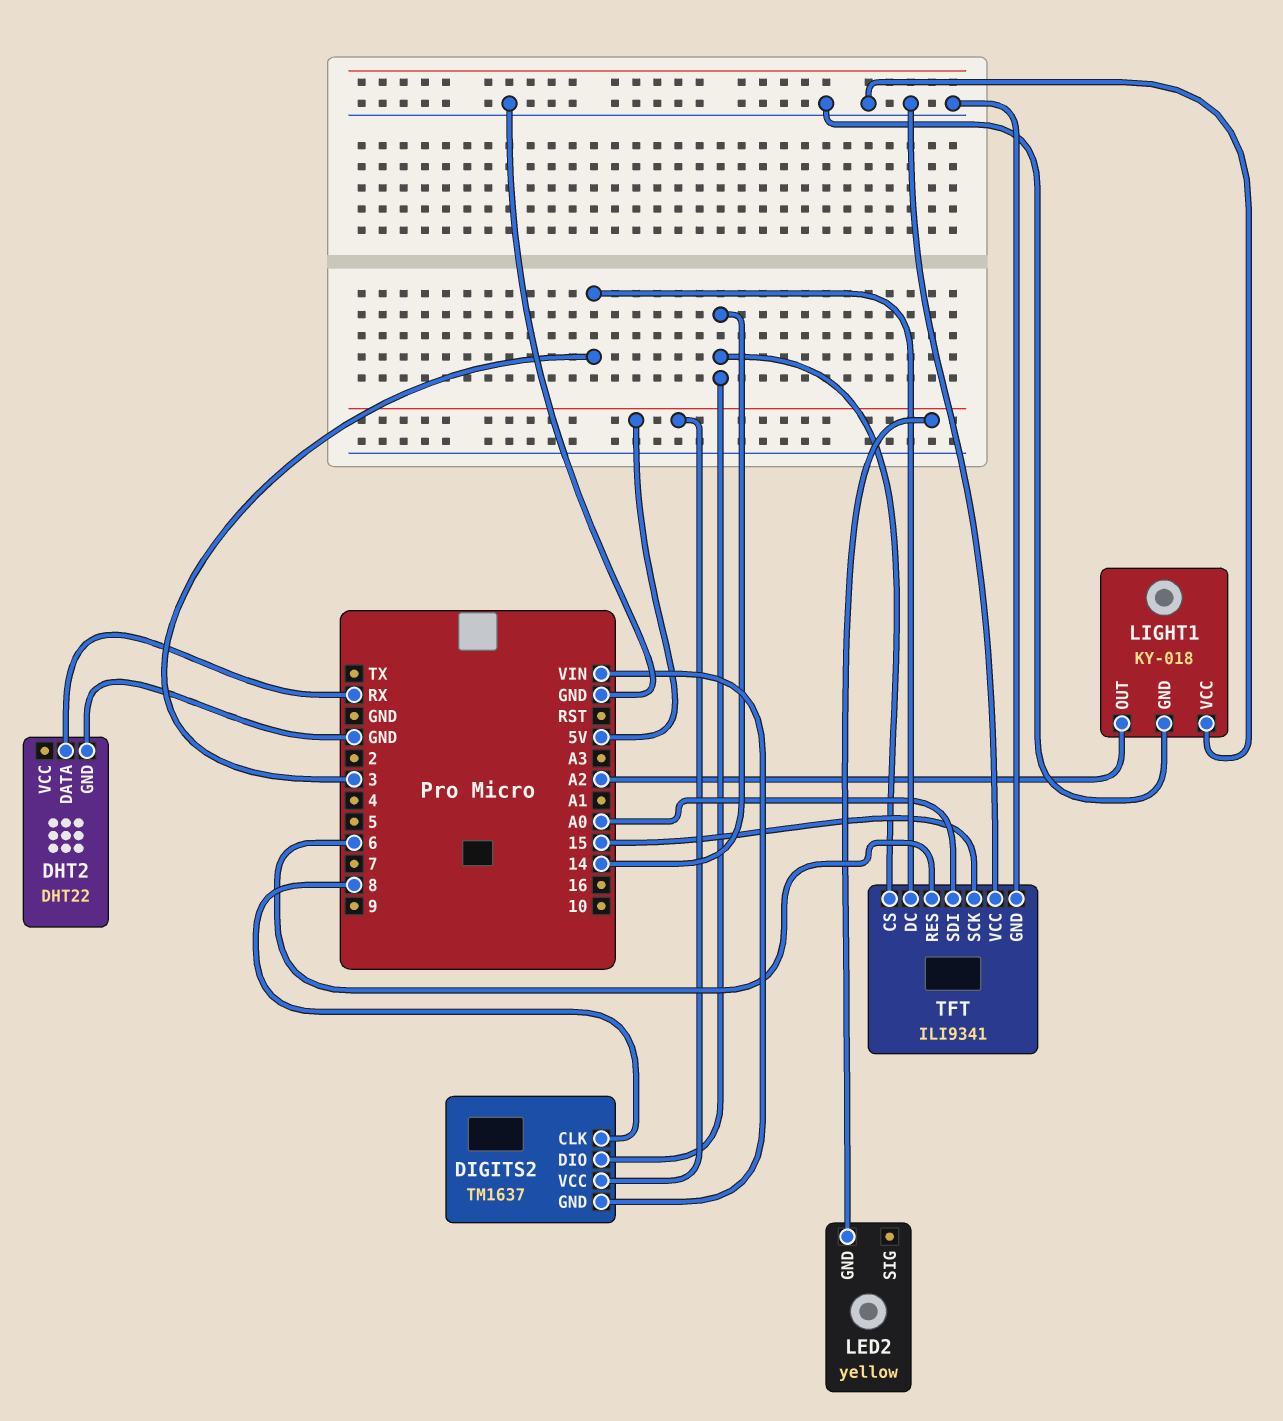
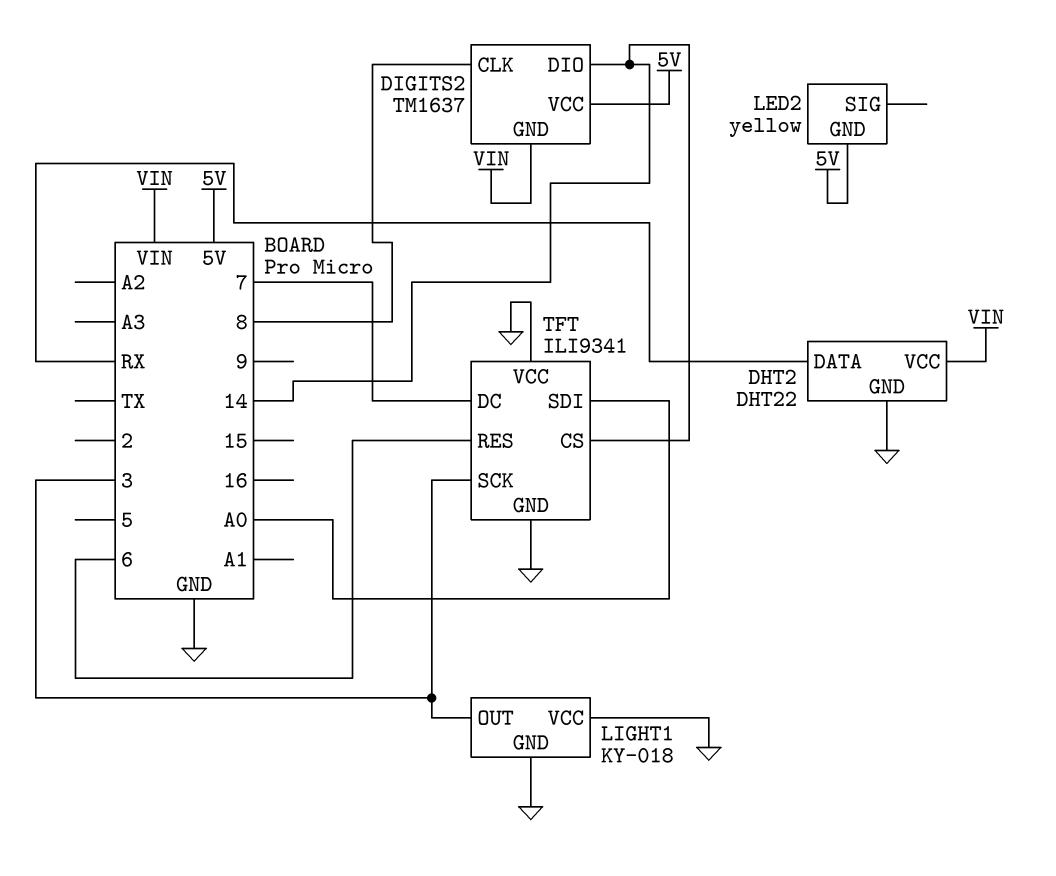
DHT2 pin VCC: none -> VIN
LIGHT1 pin OUT: A2 -> 3
TFT pin DC: 3 -> 7
TFT pin SCK: 15 -> 3

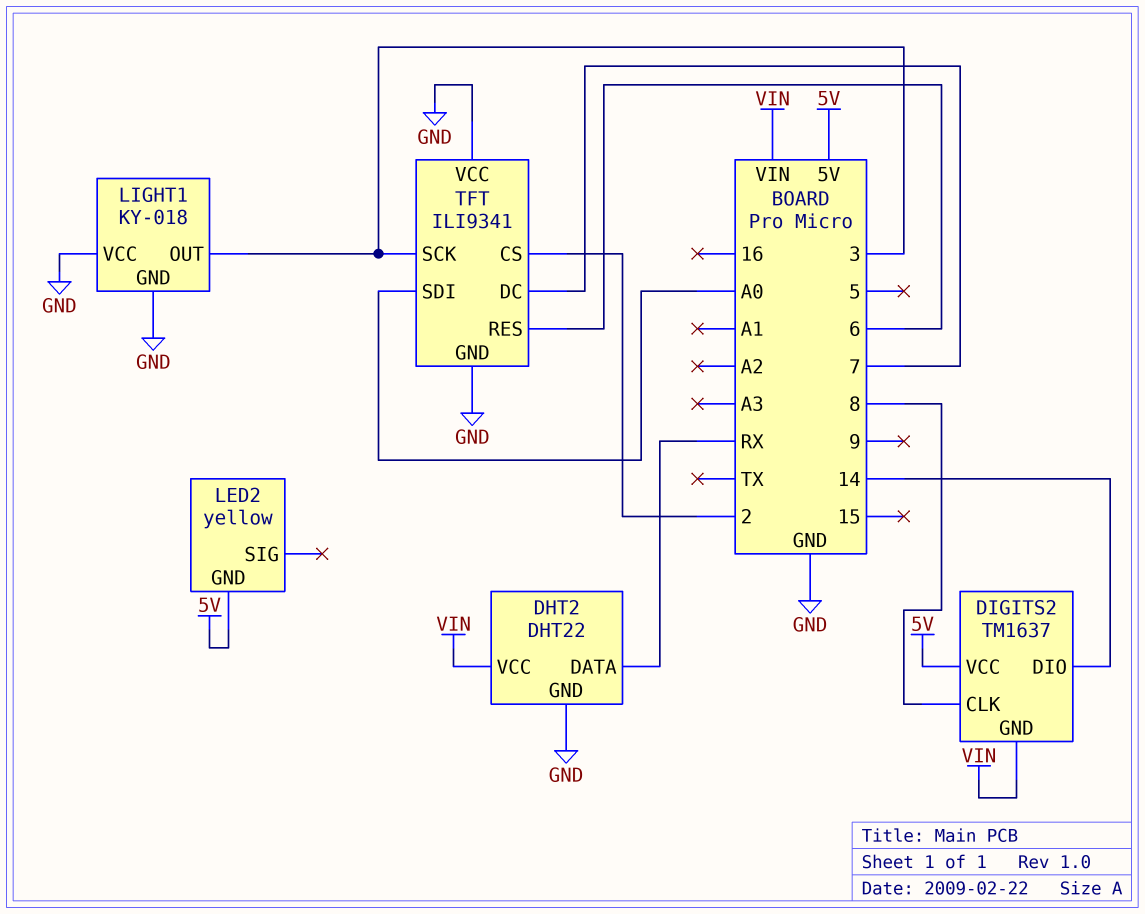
TFT pin CS: 14 -> 2

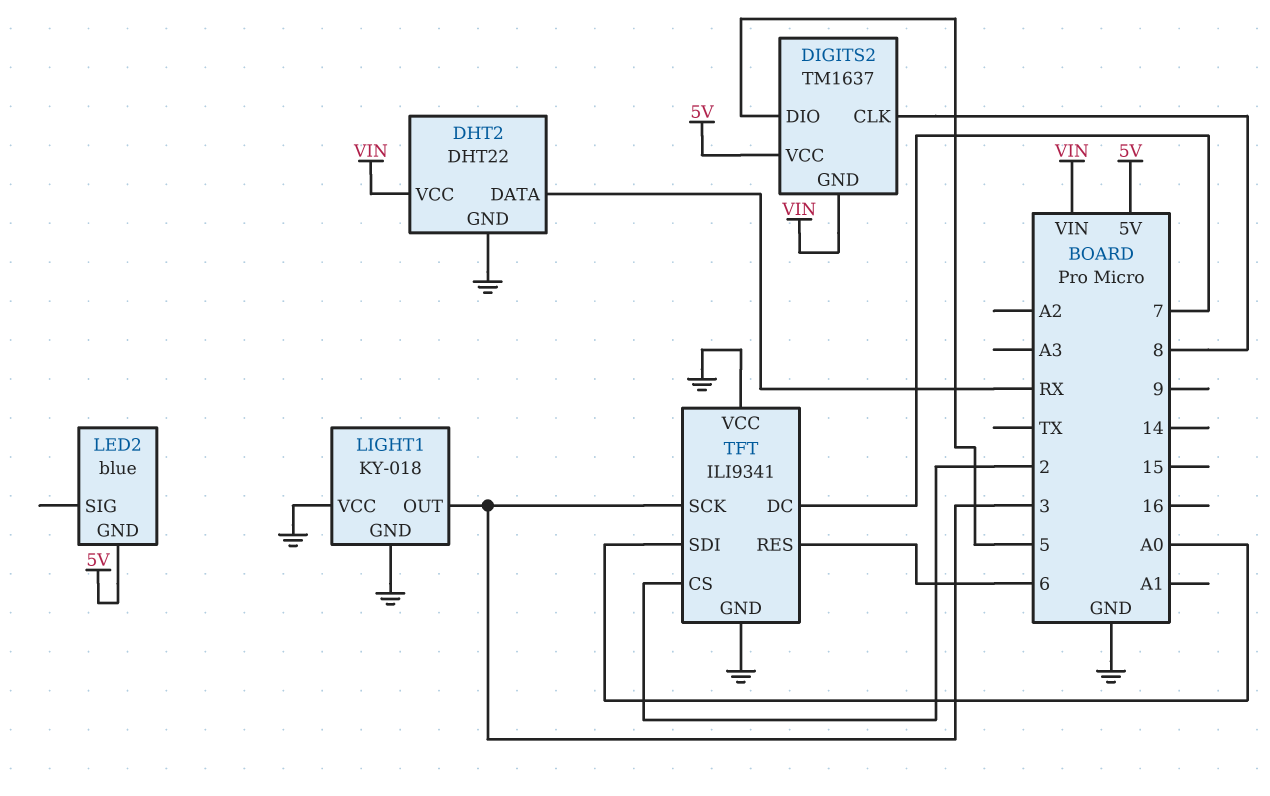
DIGITS2 pin DIO: 14 -> 5
LED2: yellow -> blue

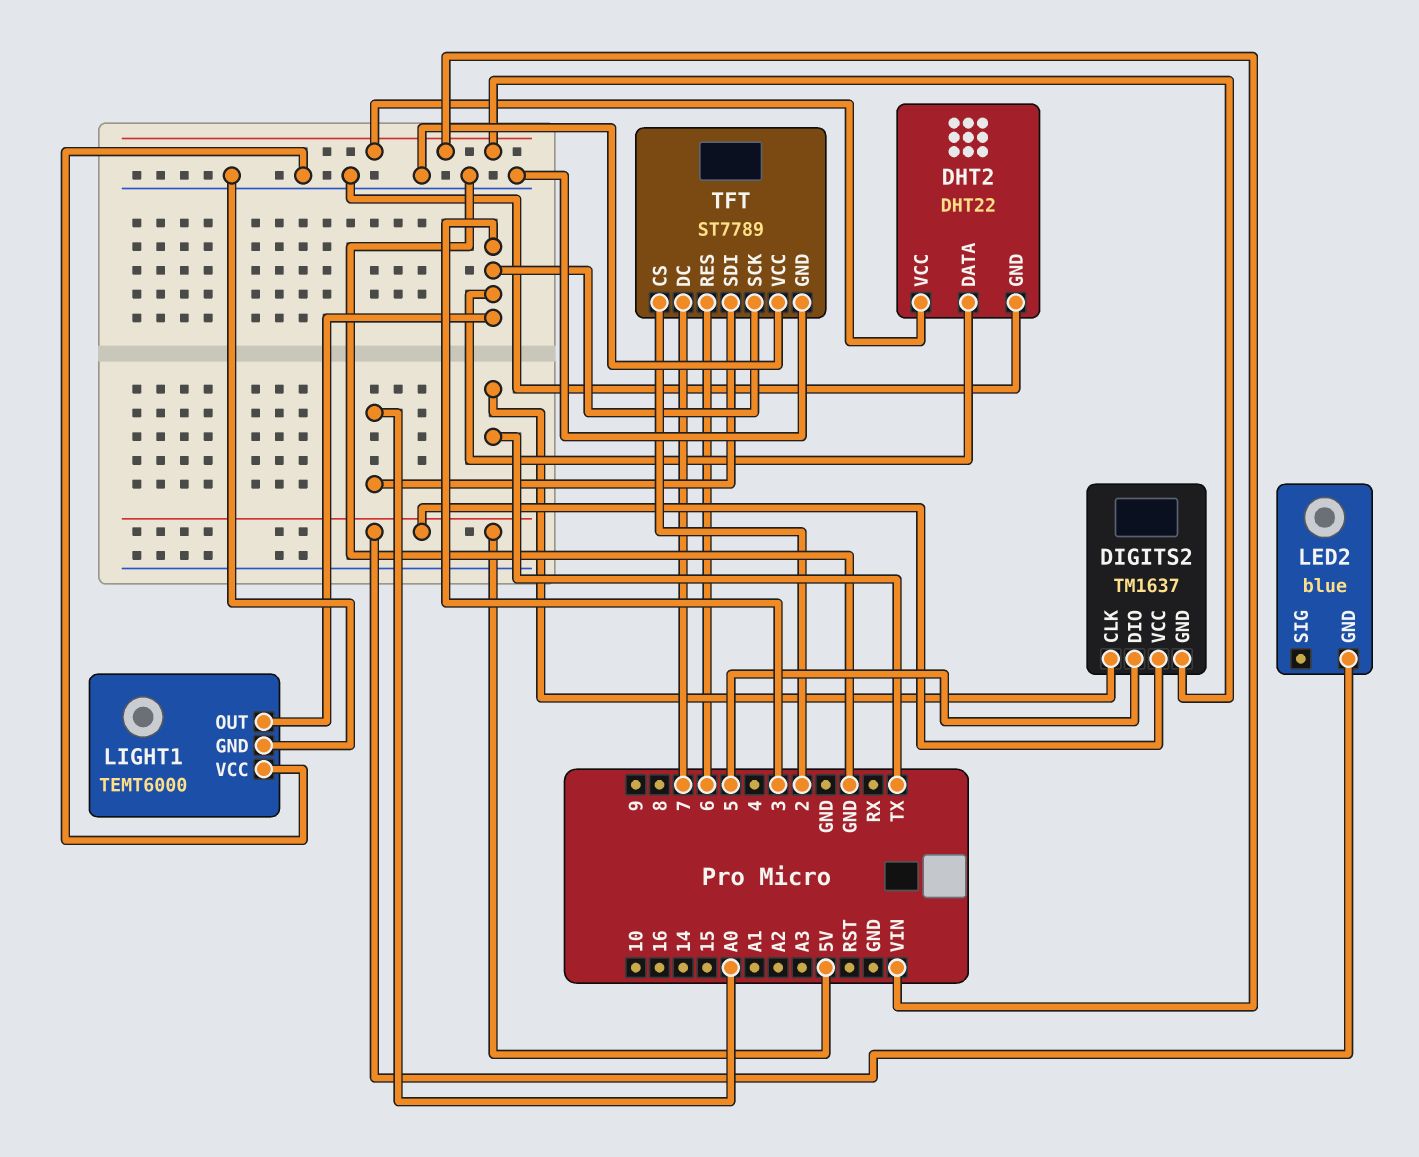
DHT2 pin DATA: RX -> 3
DIGITS2 pin CLK: 8 -> TX
LIGHT1: KY-018 -> TEMT6000
TFT: ILI9341 -> ST7789

